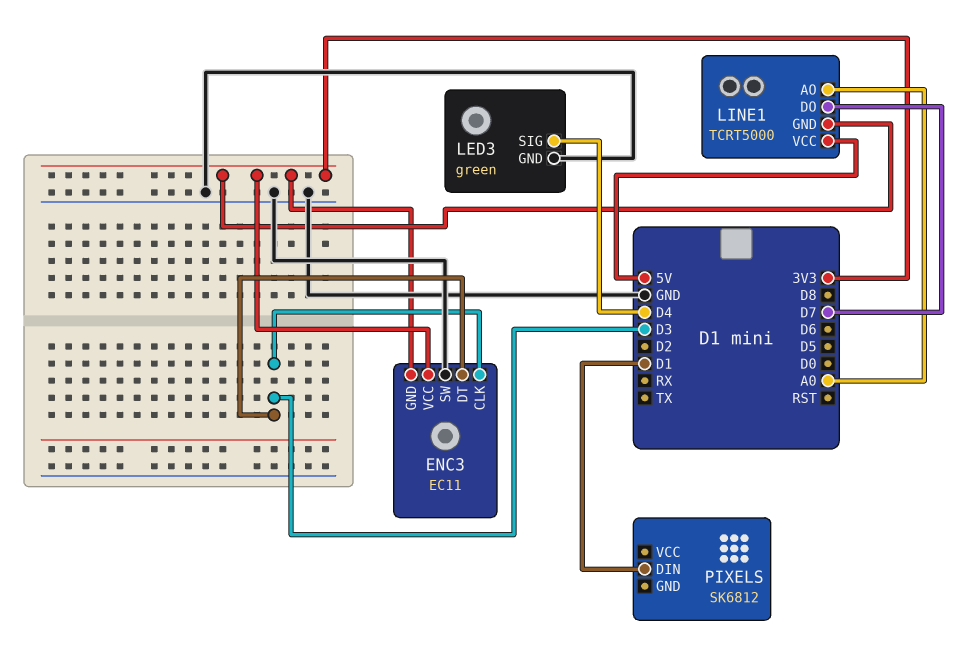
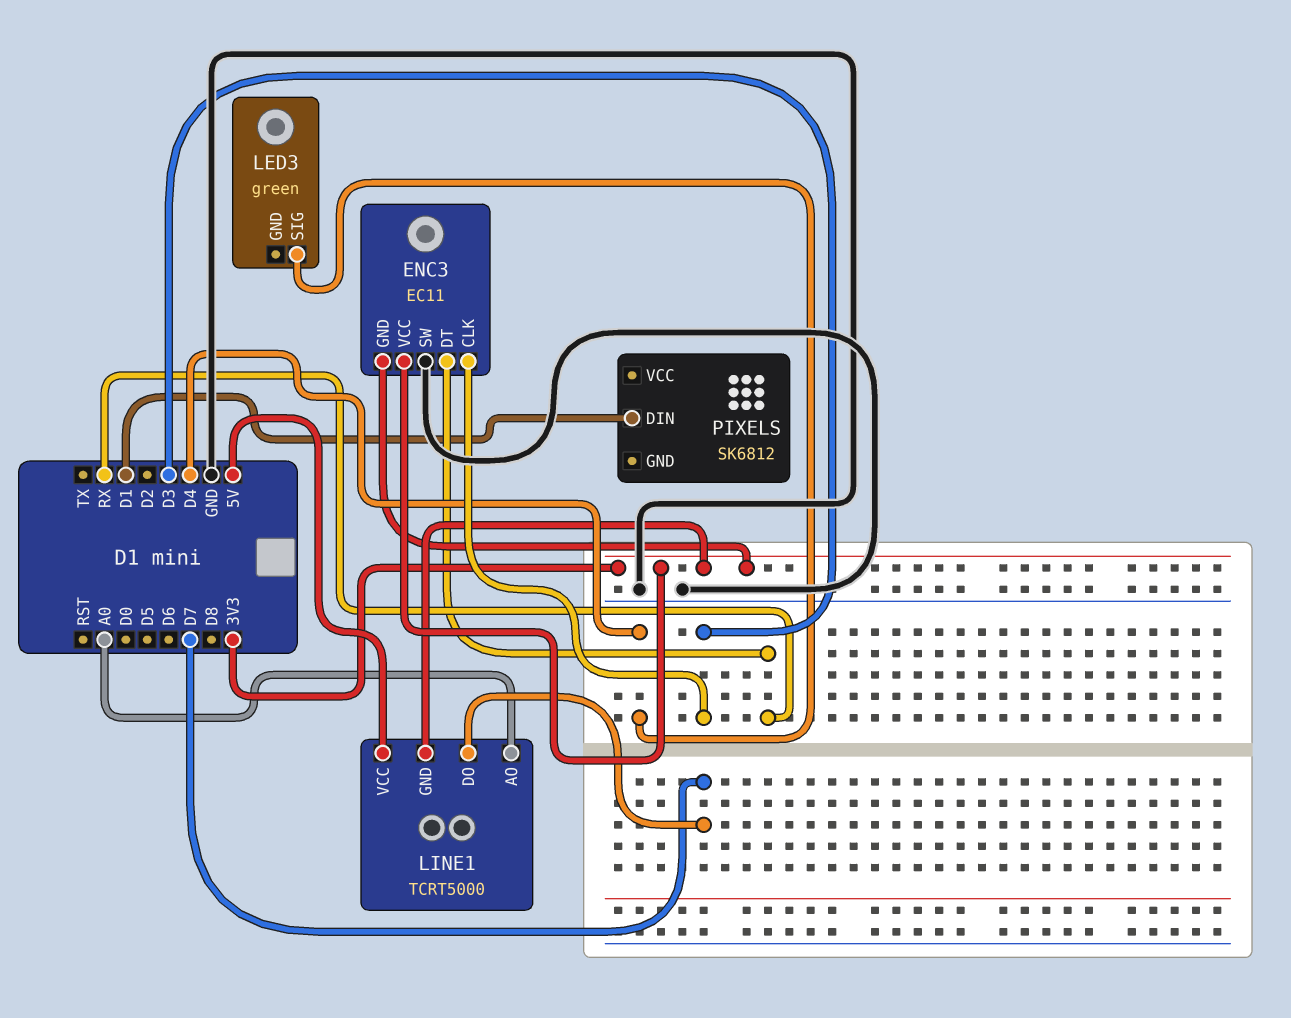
ENC3 pin DT: D3 -> RX
LED3 pin GND: GND -> none

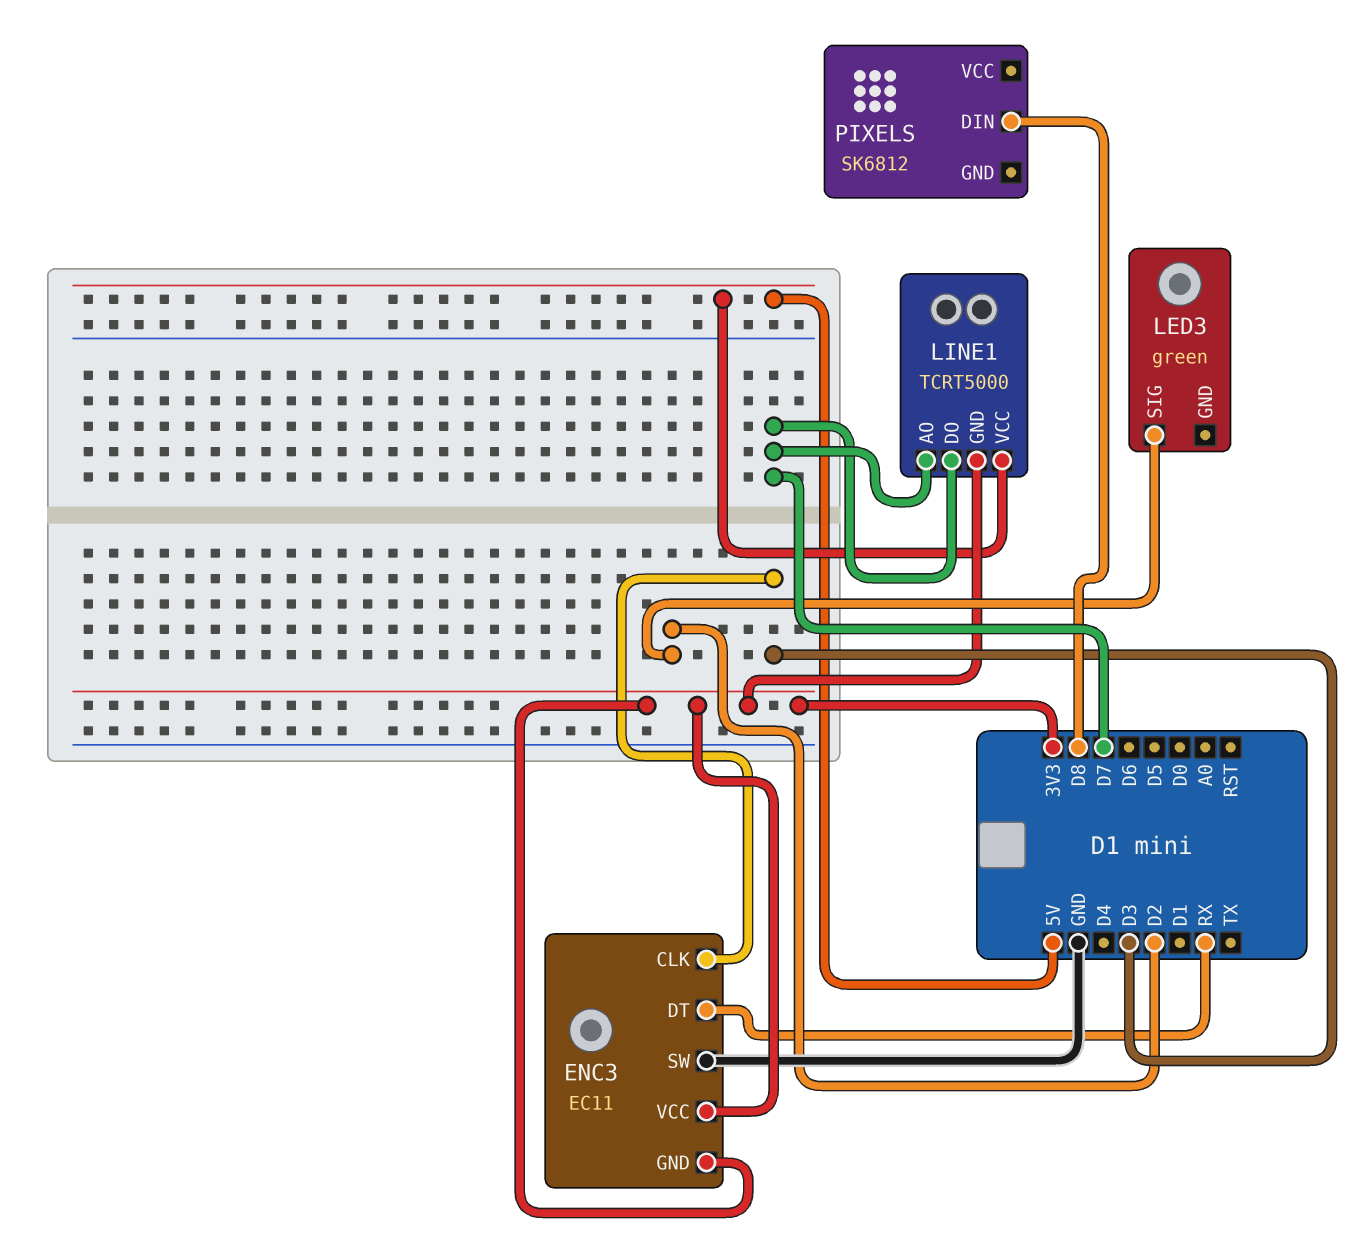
LED3 pin SIG: D4 -> D2
LINE1 pin AO: A0 -> D7
PIXELS pin DIN: D1 -> D8

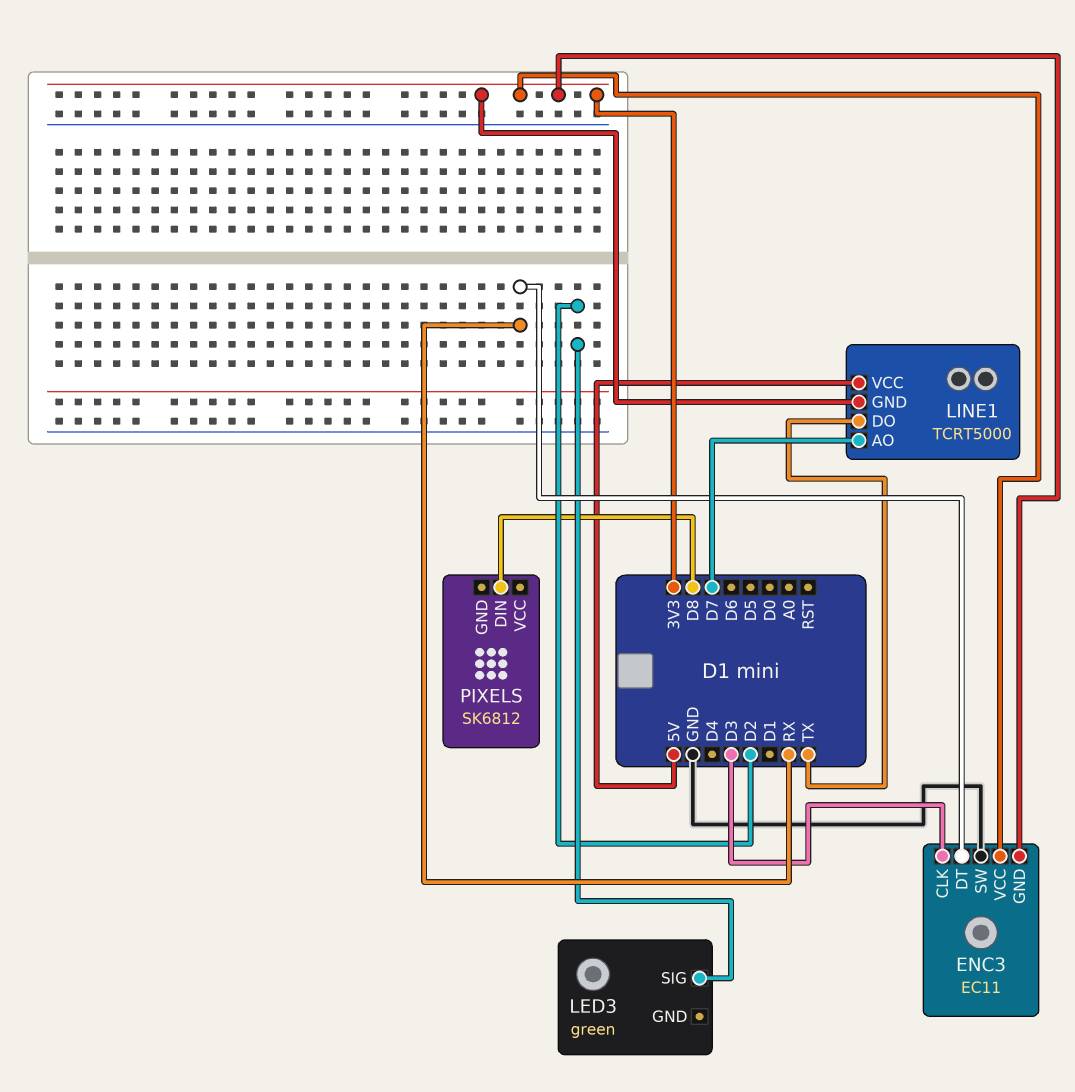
LINE1 pin DO: D7 -> TX

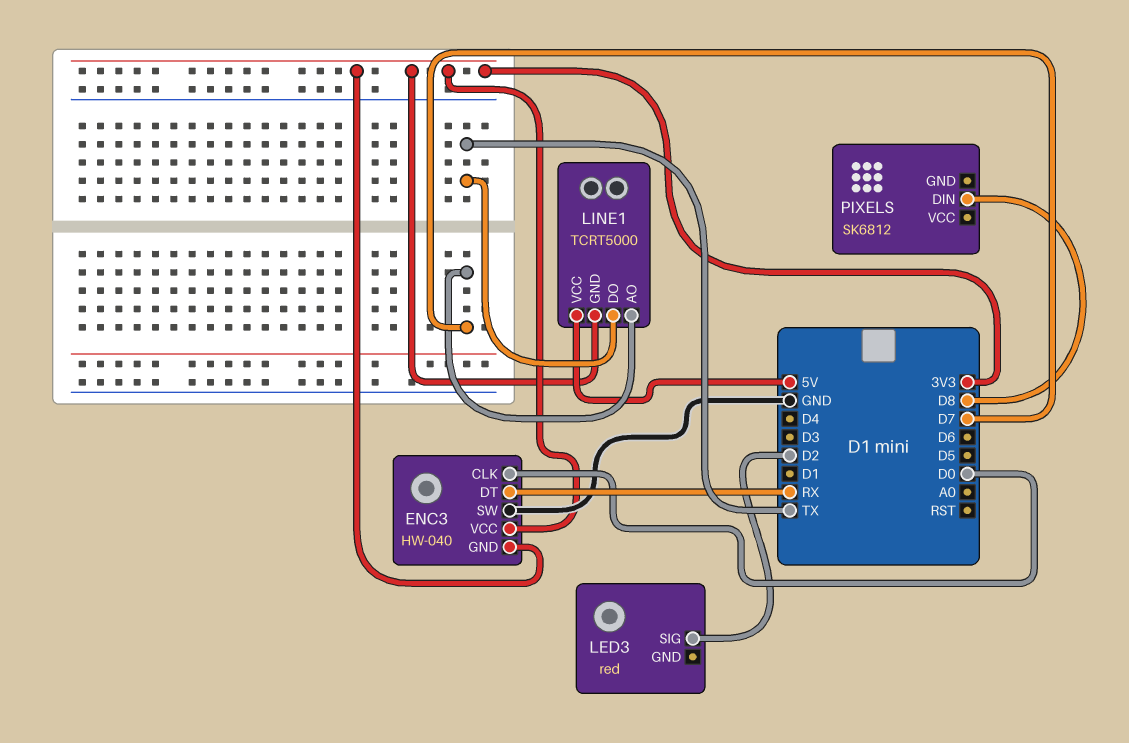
ENC3: EC11 -> HW-040
ENC3 pin CLK: D3 -> D0
LED3: green -> red

